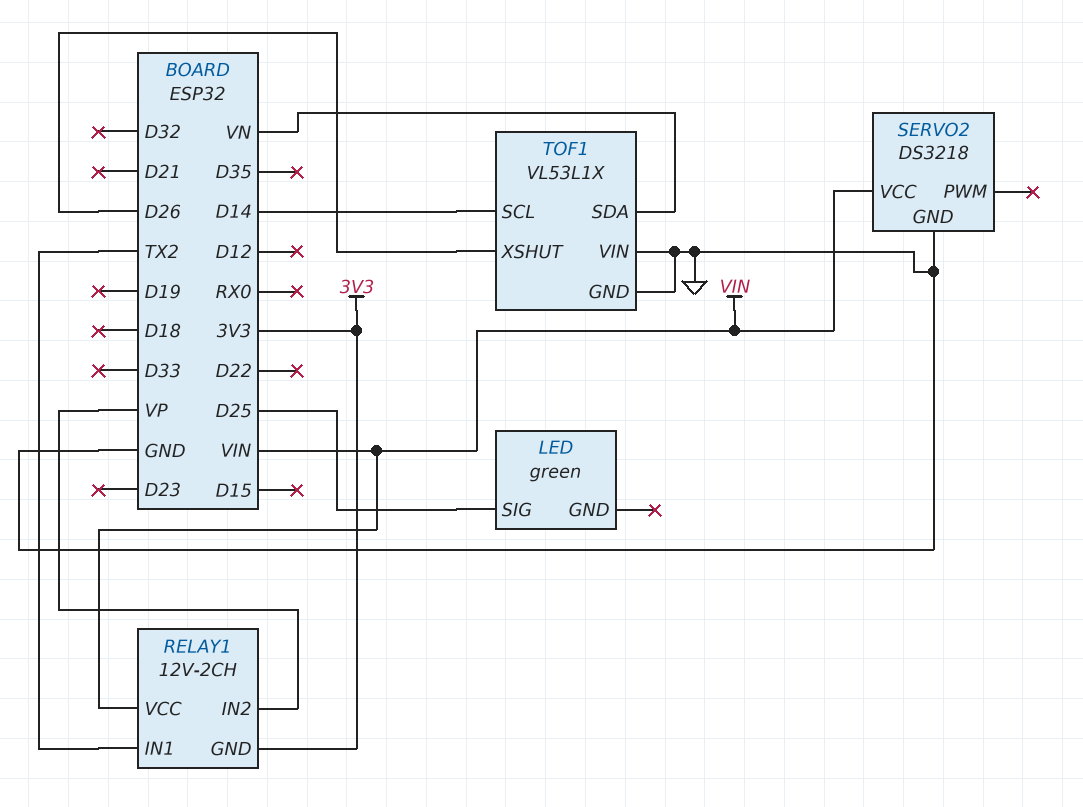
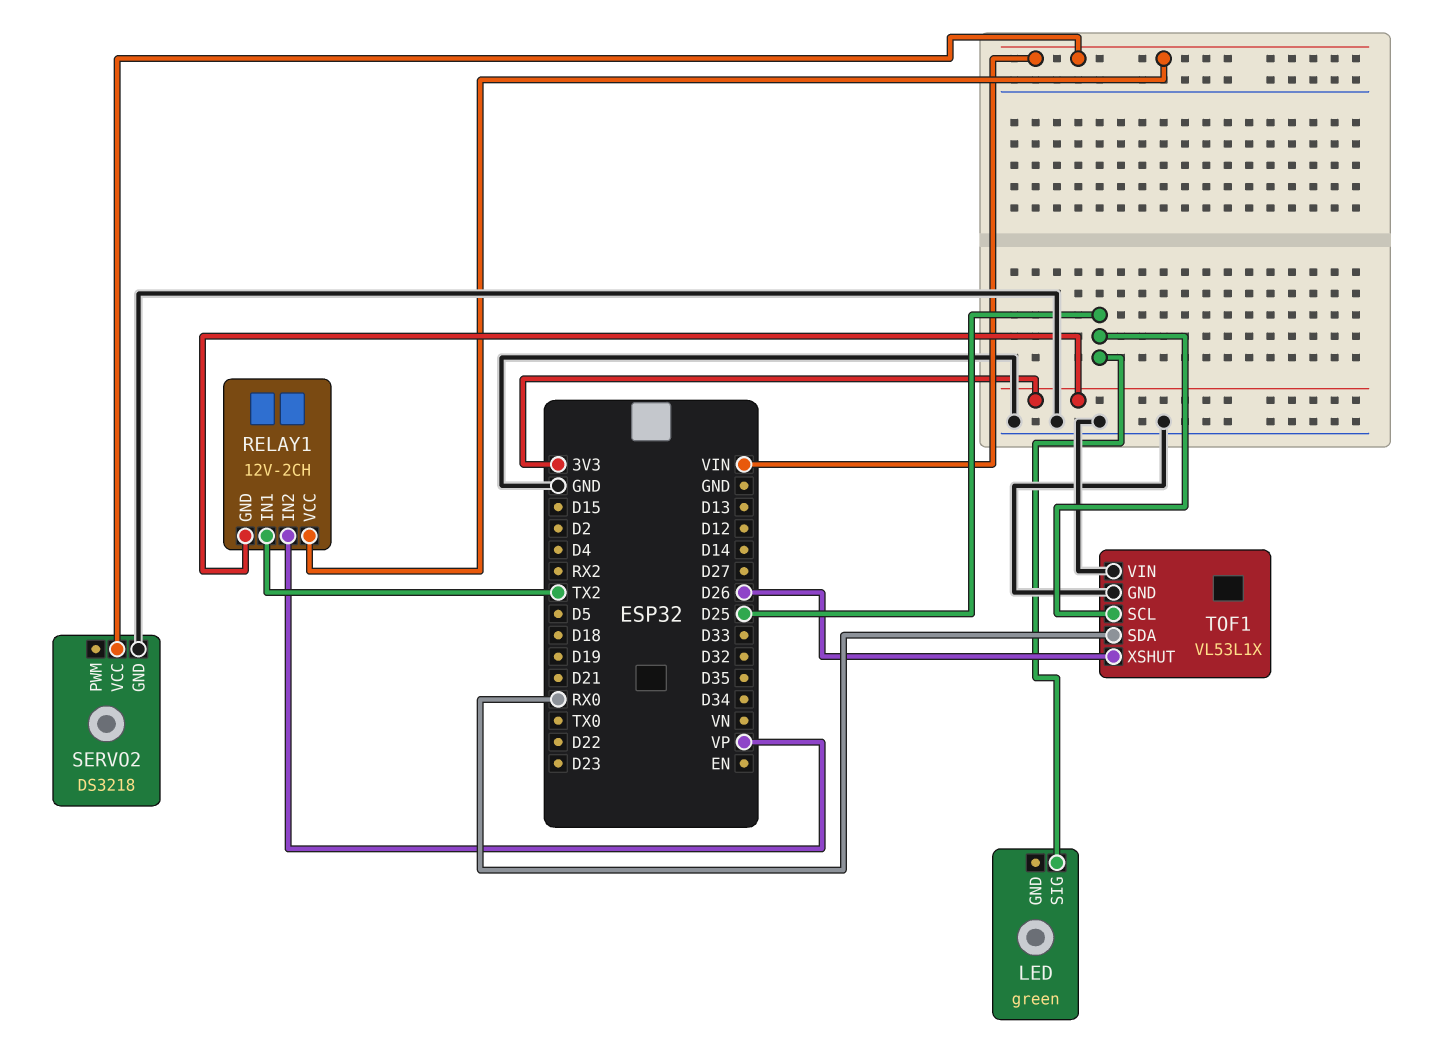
TOF1 pin SCL: D14 -> D25
TOF1 pin SDA: VN -> RX0

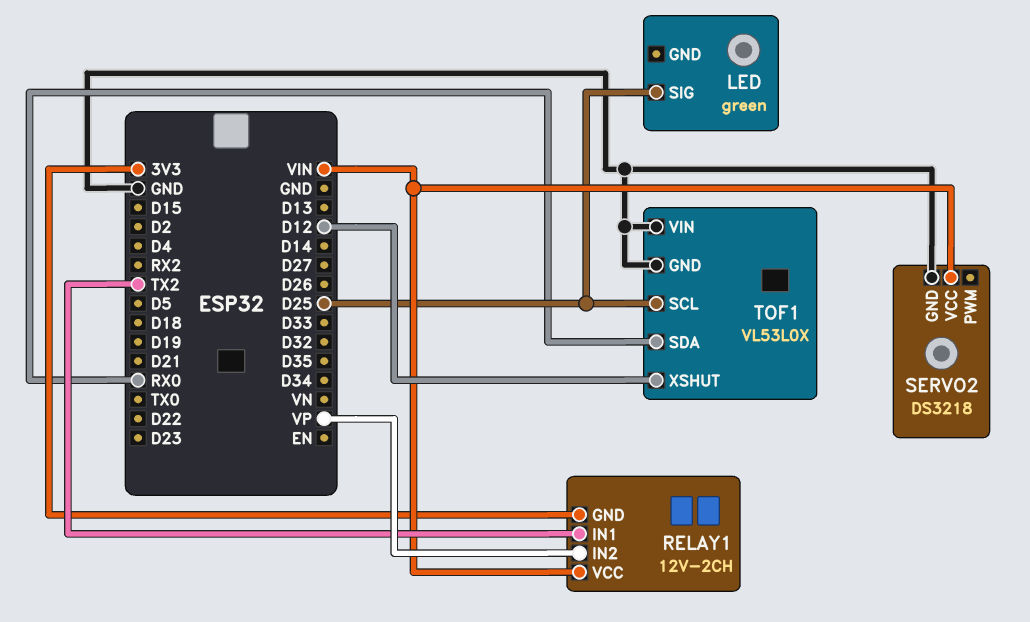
TOF1: VL53L1X -> VL53L0X
TOF1 pin XSHUT: D26 -> D12

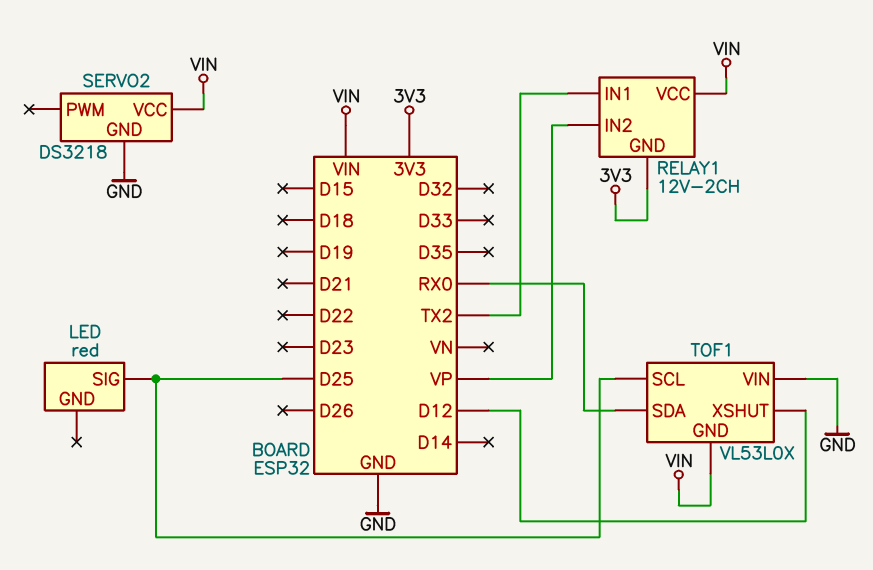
LED: green -> red
TOF1 pin GND: GND -> VIN

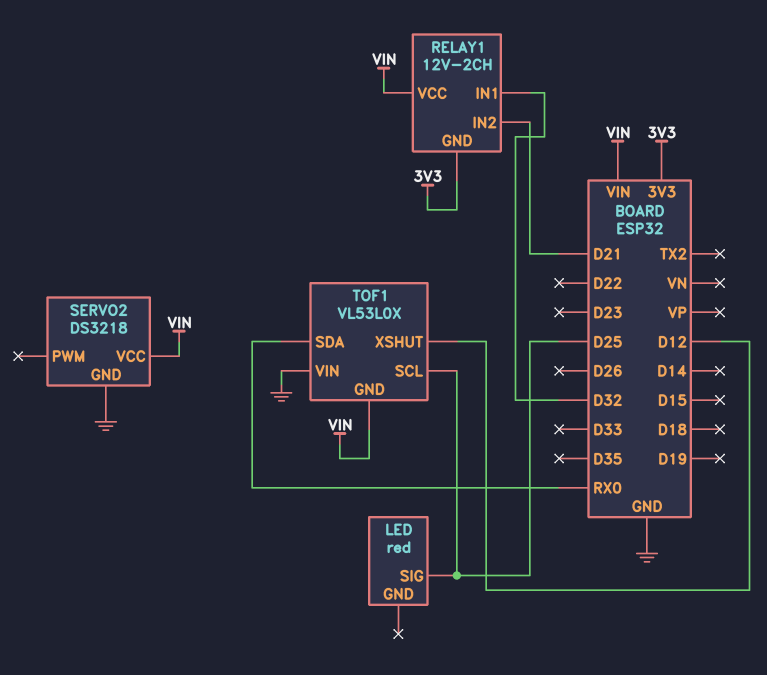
RELAY1 pin IN1: TX2 -> D32
RELAY1 pin IN2: VP -> D21

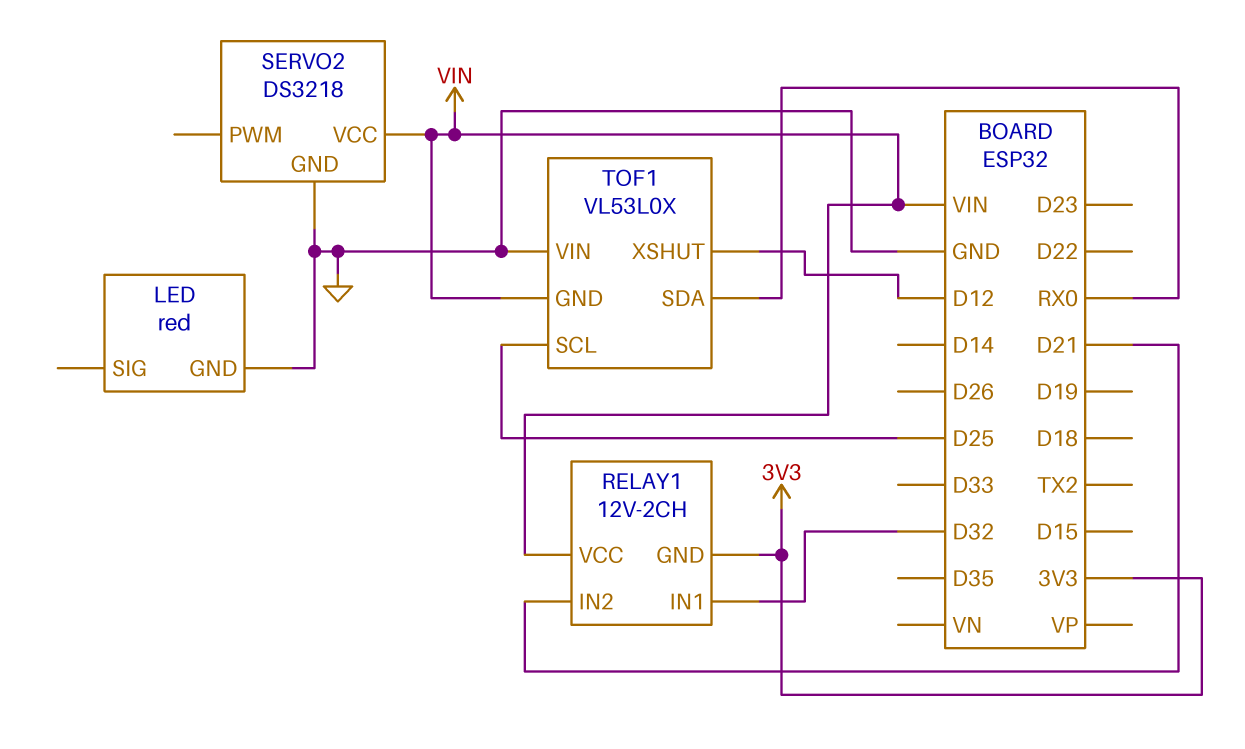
LED pin GND: none -> GND
LED pin SIG: D25 -> none

